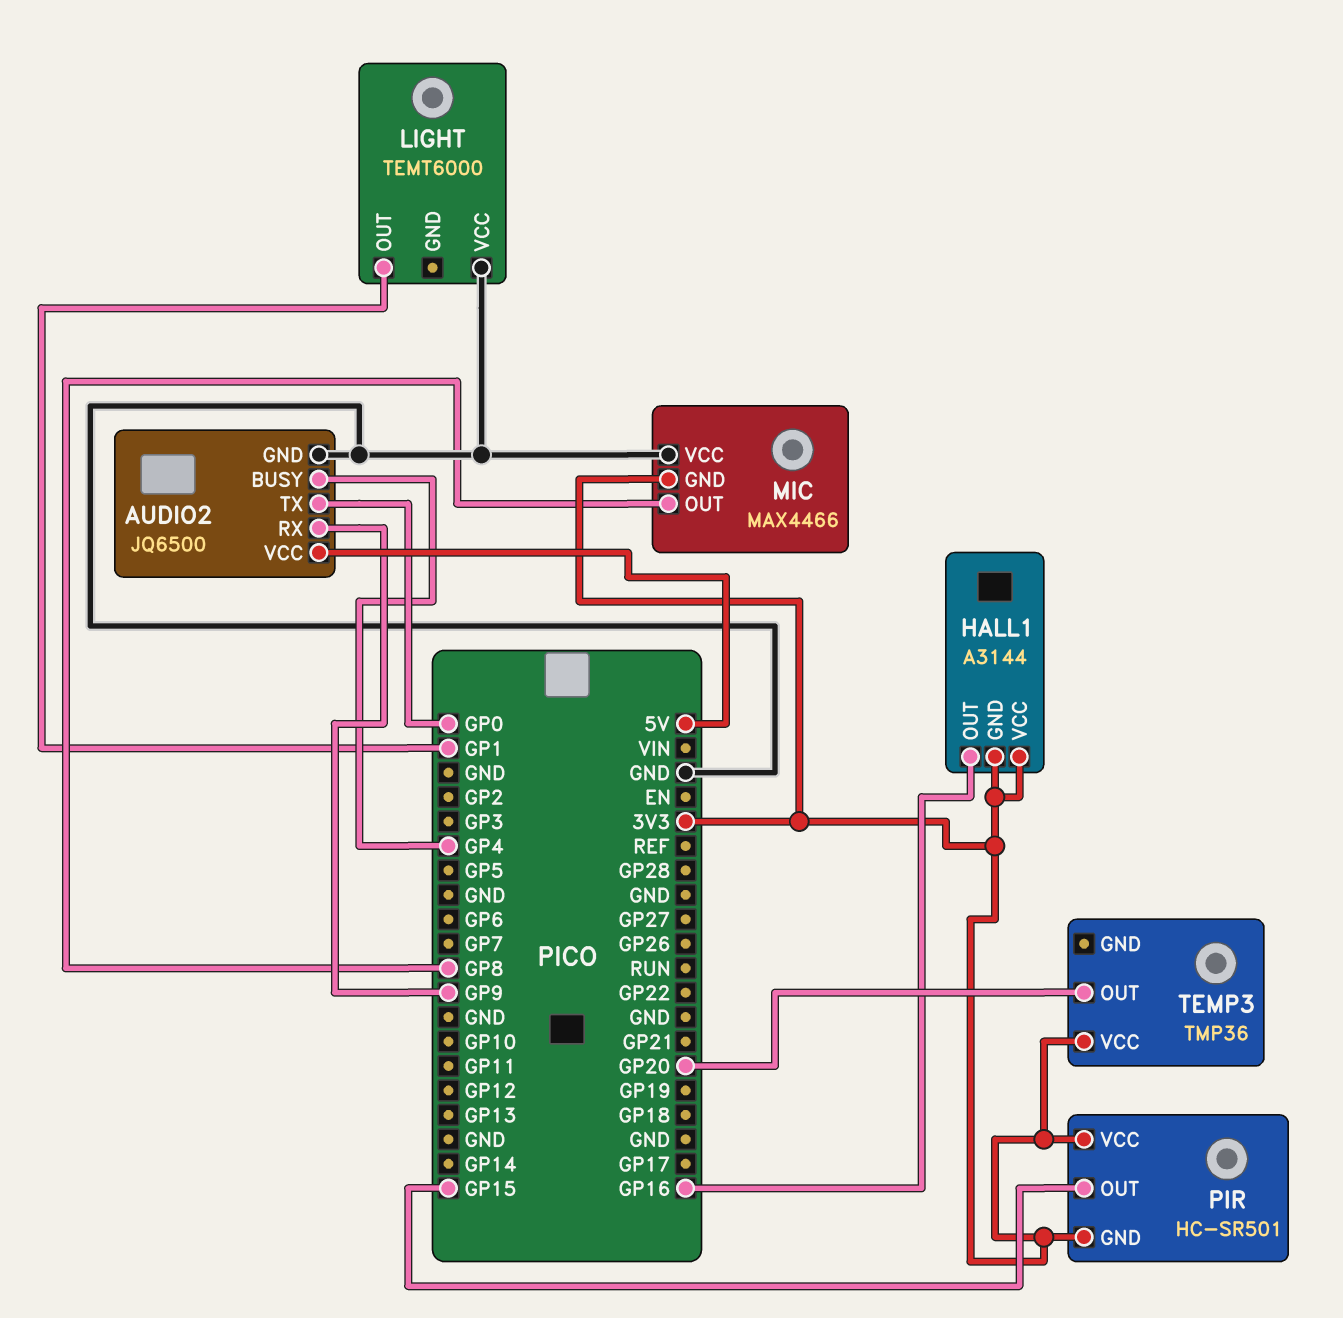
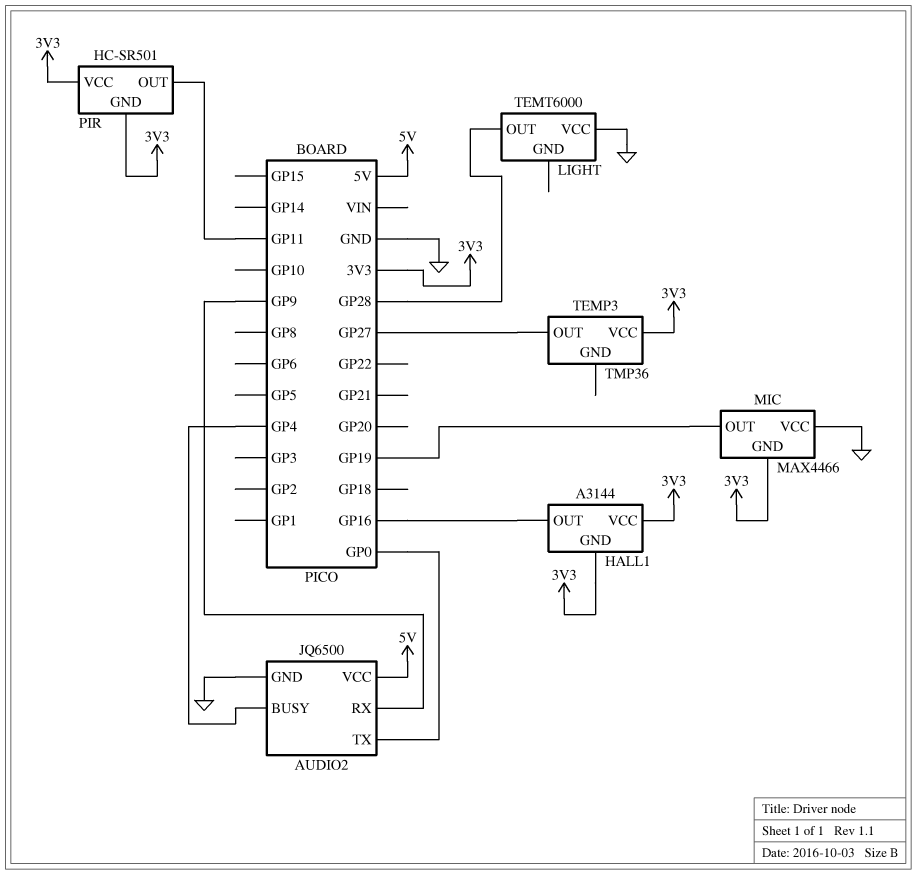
LIGHT pin OUT: GP1 -> GP28
MIC pin OUT: GP8 -> GP19
PIR pin OUT: GP15 -> GP11
TEMP3 pin OUT: GP20 -> GP27

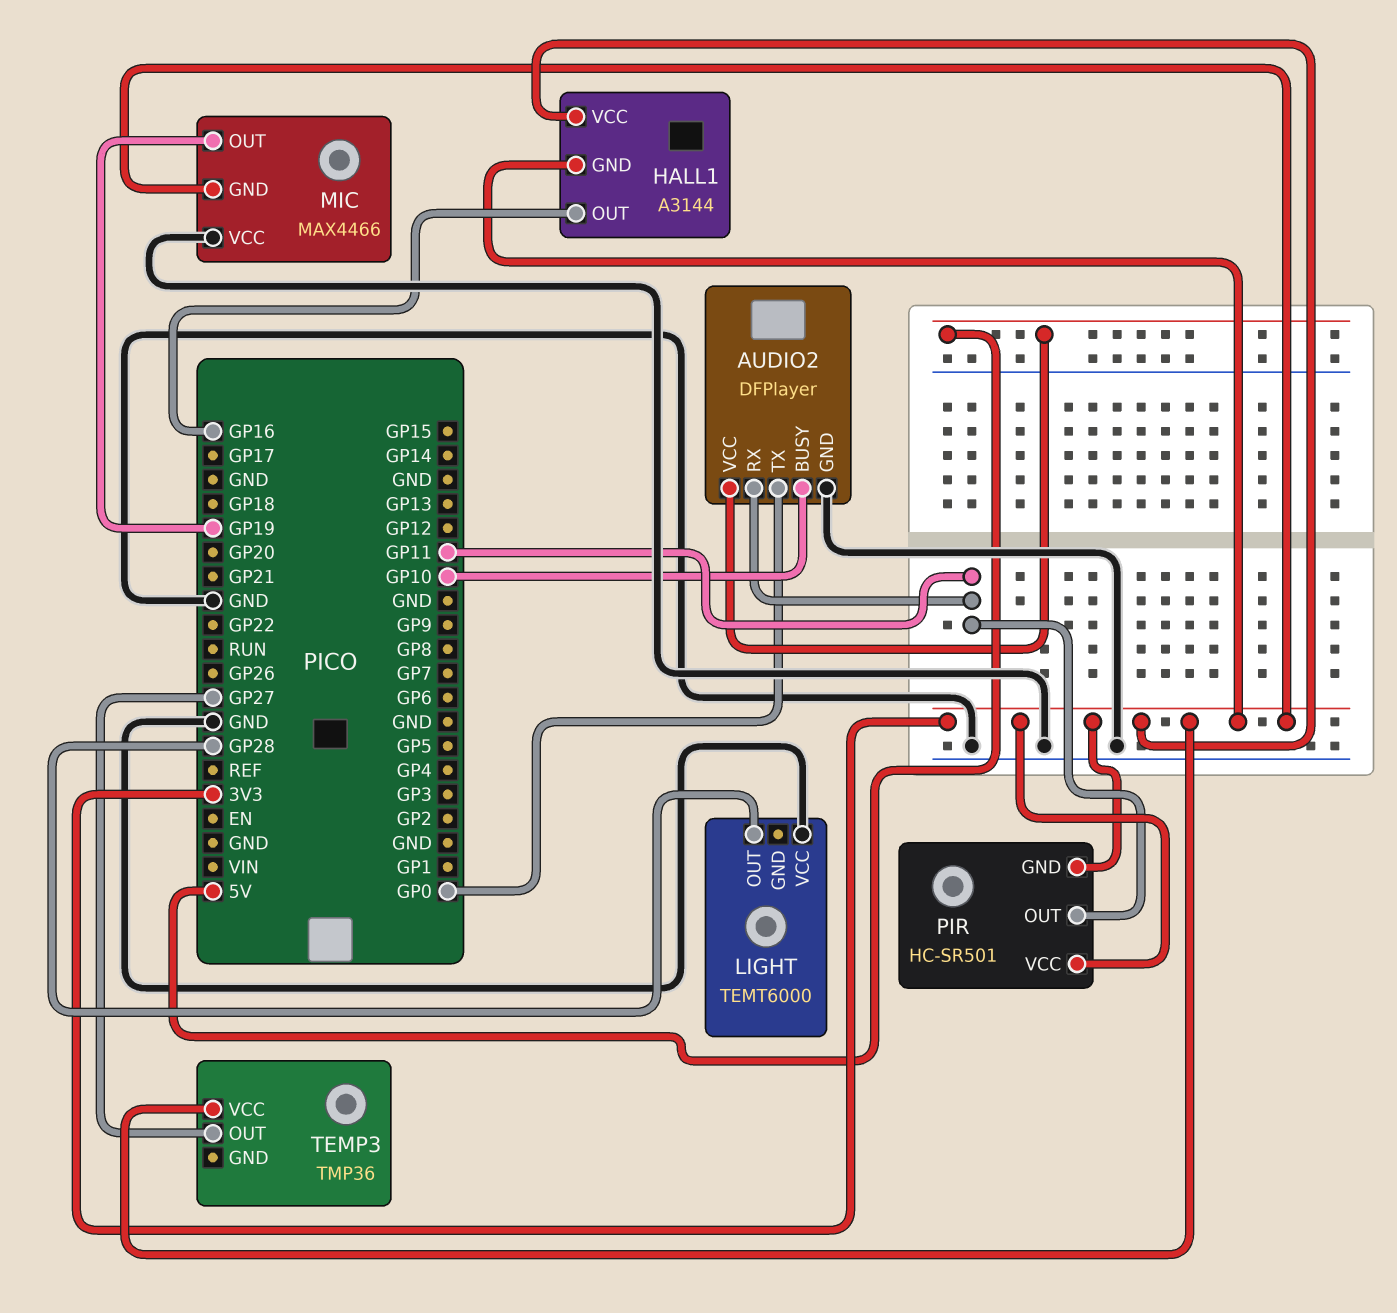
AUDIO2: JQ6500 -> DFPlayer
AUDIO2 pin BUSY: GP4 -> GP10
AUDIO2 pin RX: GP9 -> GP11

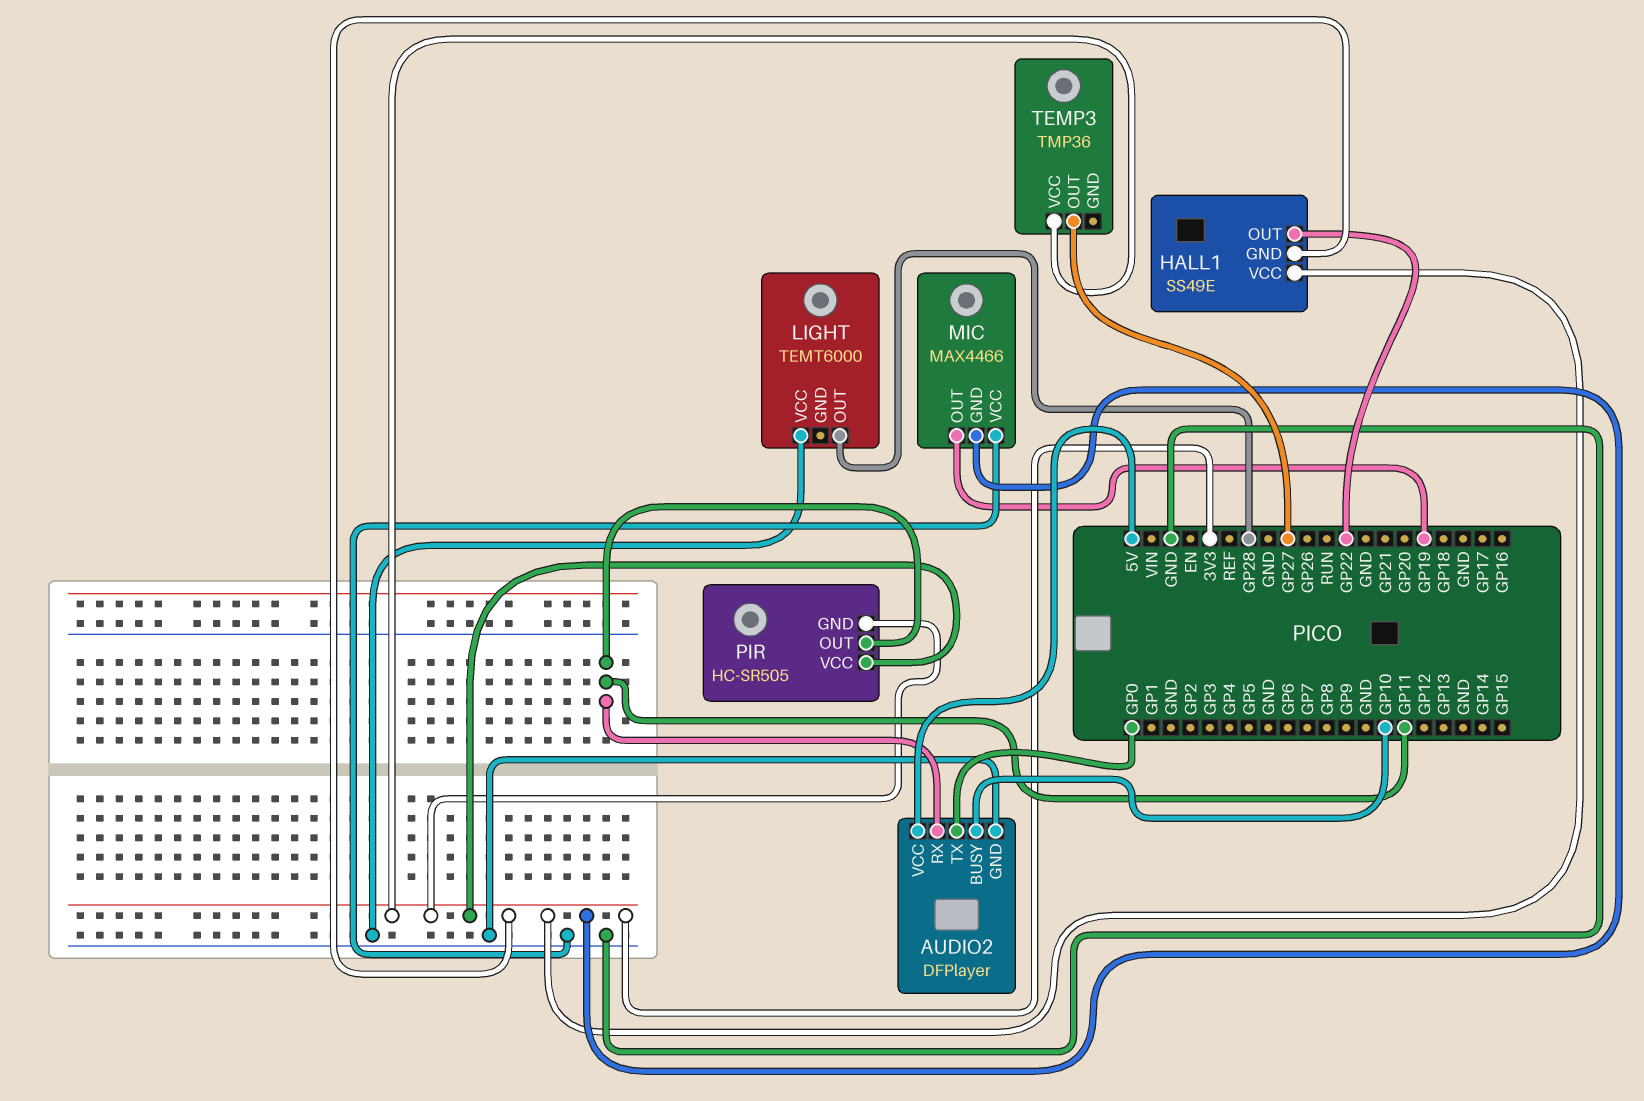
HALL1: A3144 -> SS49E
HALL1 pin OUT: GP16 -> GP22
PIR: HC-SR501 -> HC-SR505

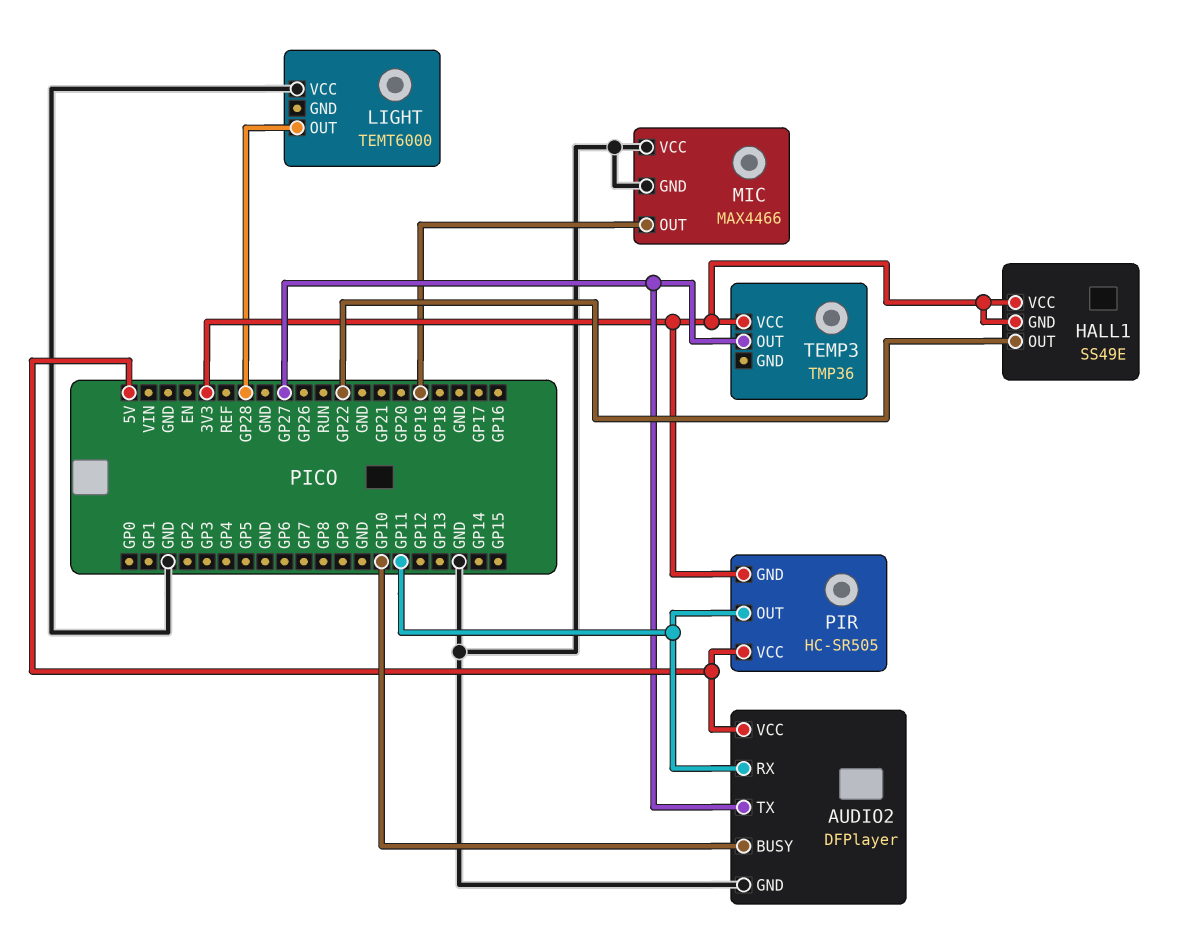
AUDIO2 pin TX: GP0 -> GP27
MIC pin GND: 3V3 -> GND
PIR pin VCC: 3V3 -> 5V

